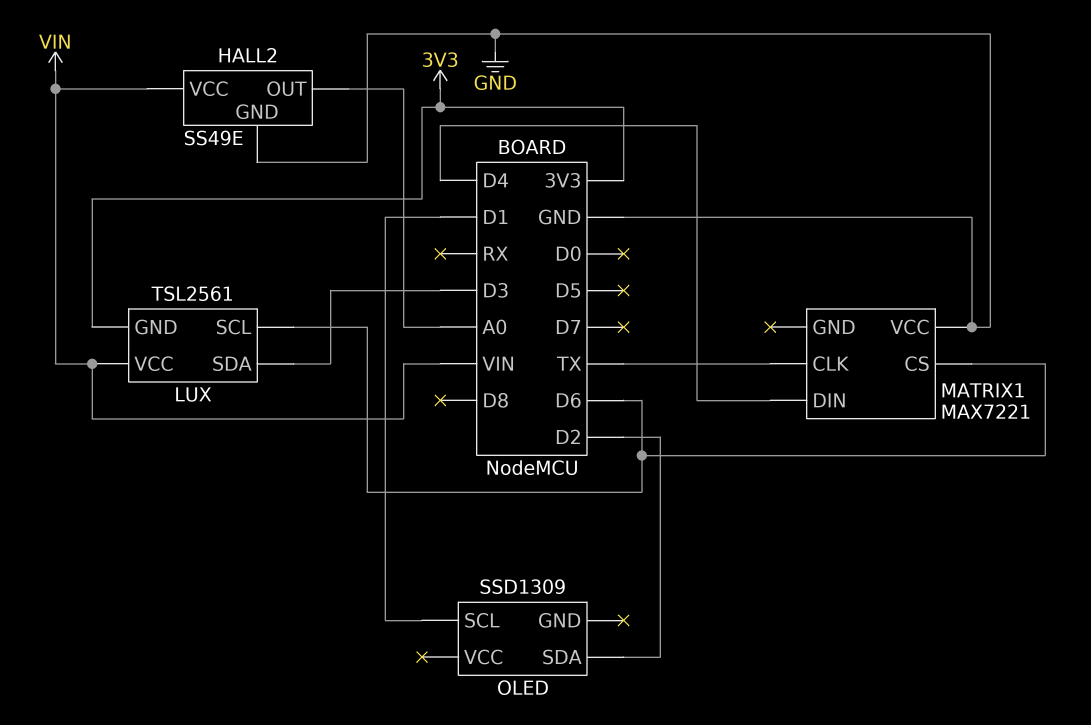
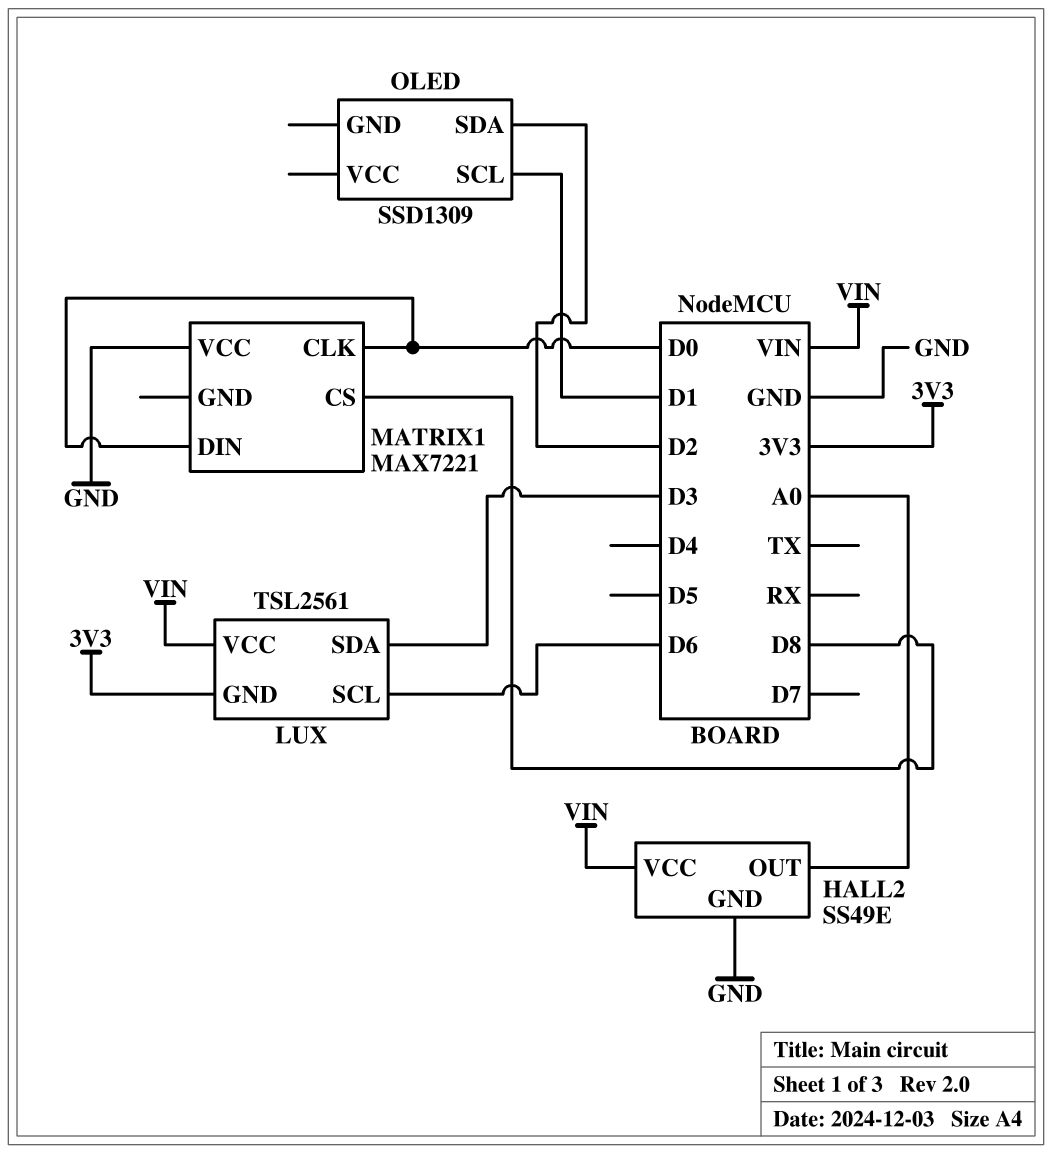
MATRIX1 pin CLK: TX -> D0
MATRIX1 pin CS: D6 -> D8
MATRIX1 pin DIN: D4 -> D0

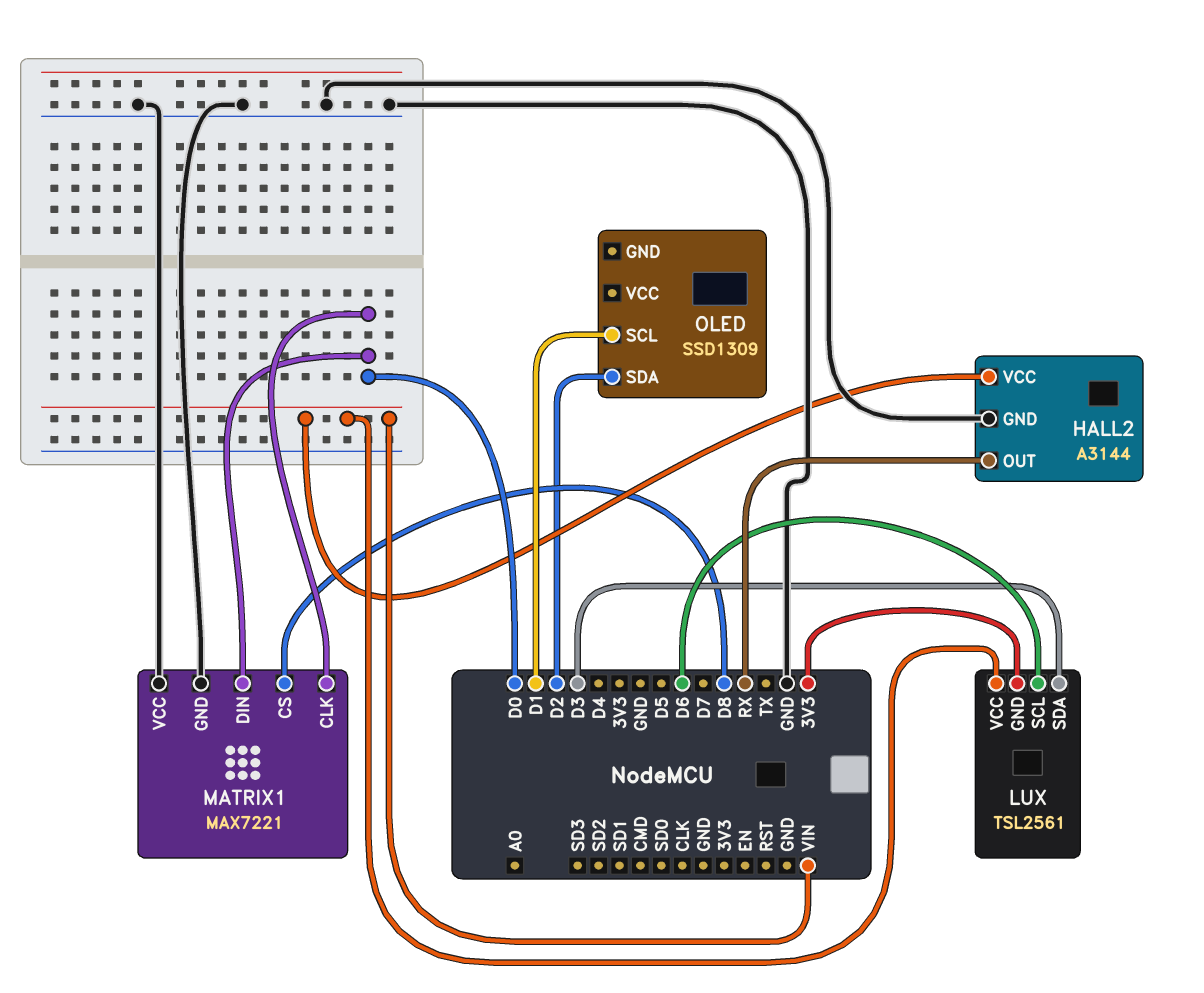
HALL2: SS49E -> A3144
HALL2 pin OUT: A0 -> RX
MATRIX1 pin GND: none -> GND

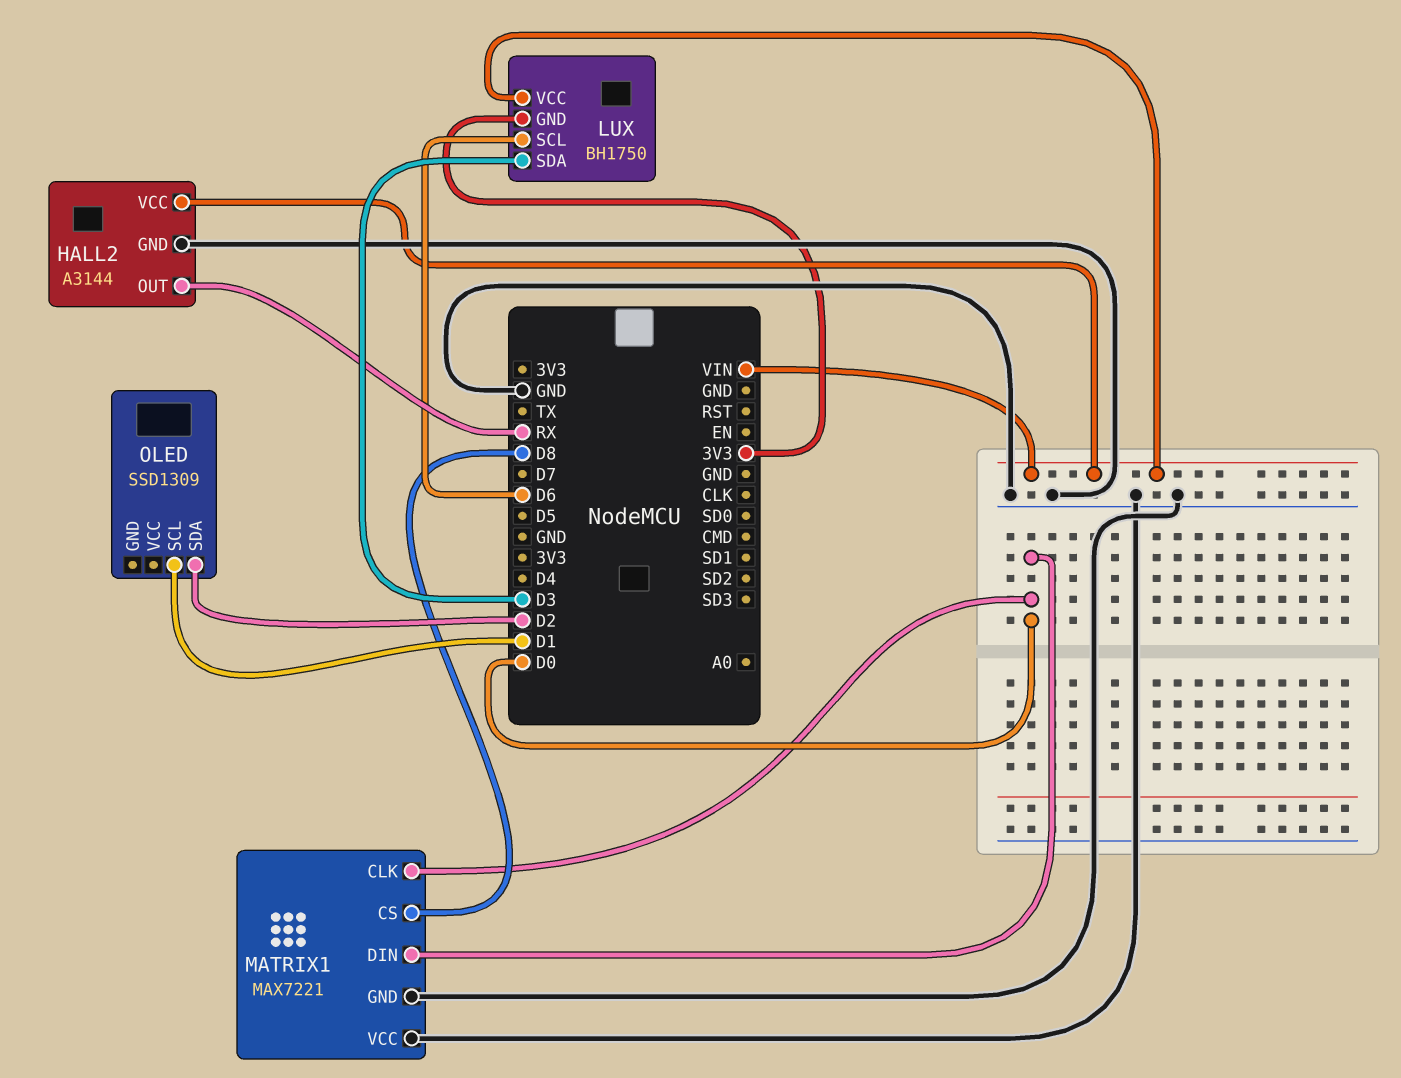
LUX: TSL2561 -> BH1750

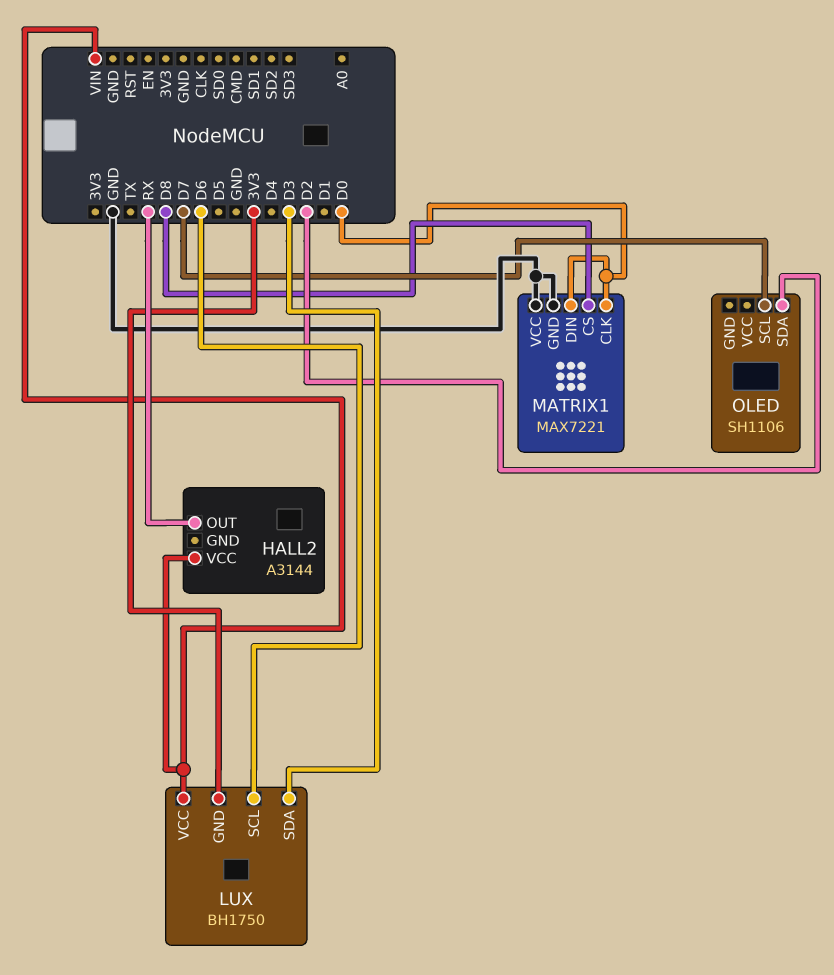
HALL2 pin GND: GND -> none
OLED: SSD1309 -> SH1106
OLED pin SCL: D1 -> D7

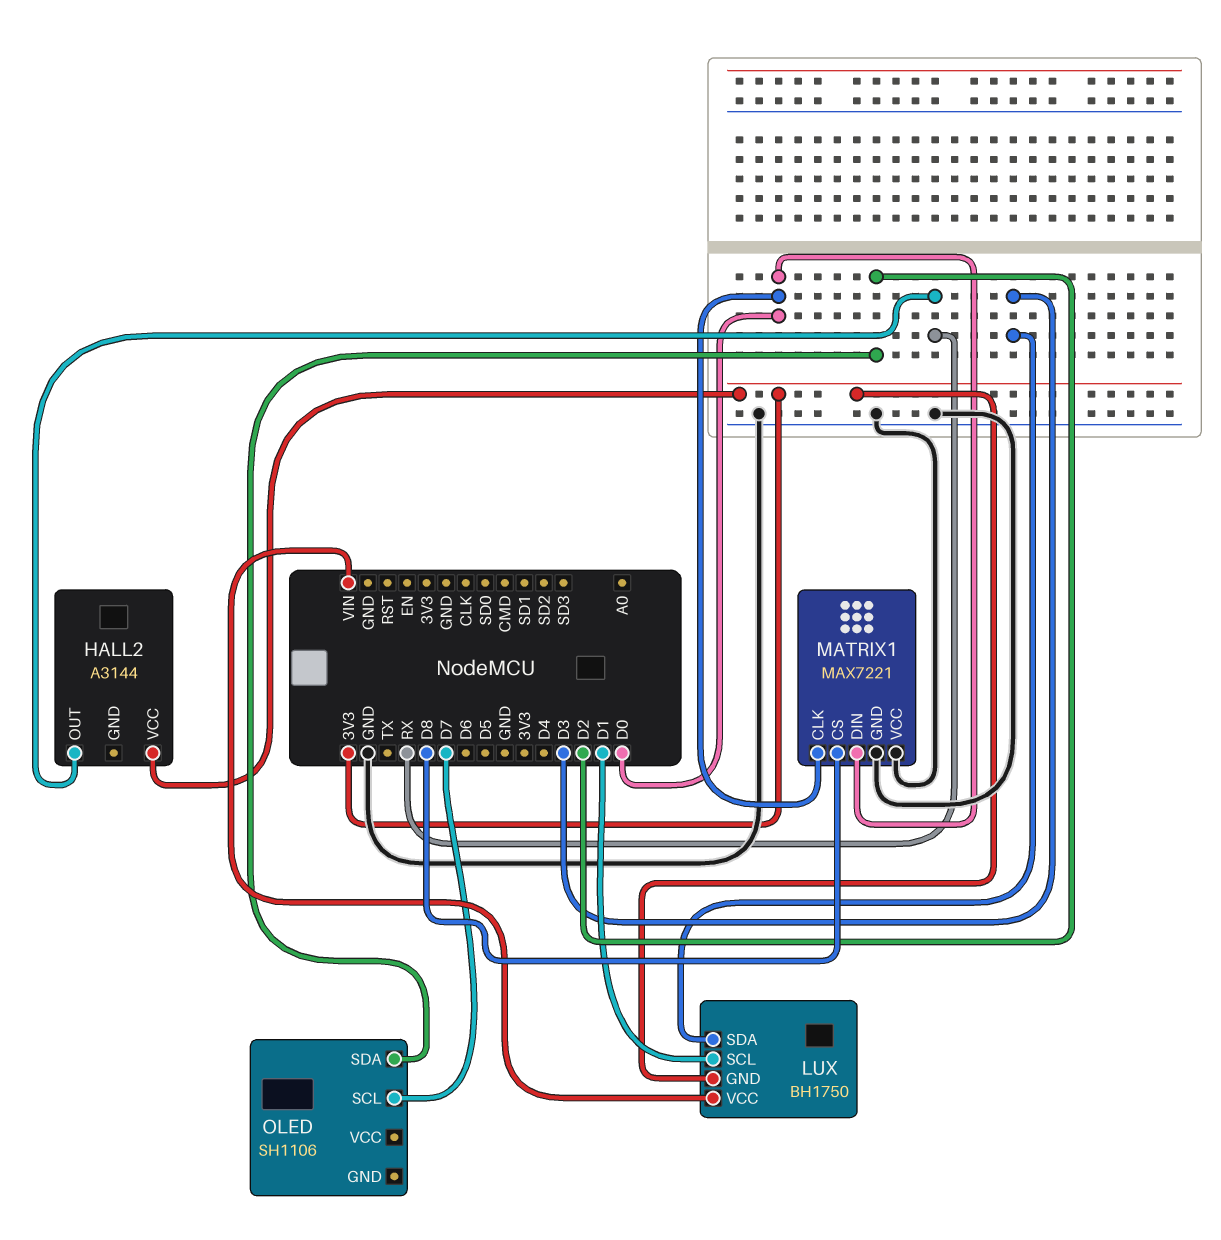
HALL2 pin VCC: VIN -> 3V3
LUX pin SCL: D6 -> D1

